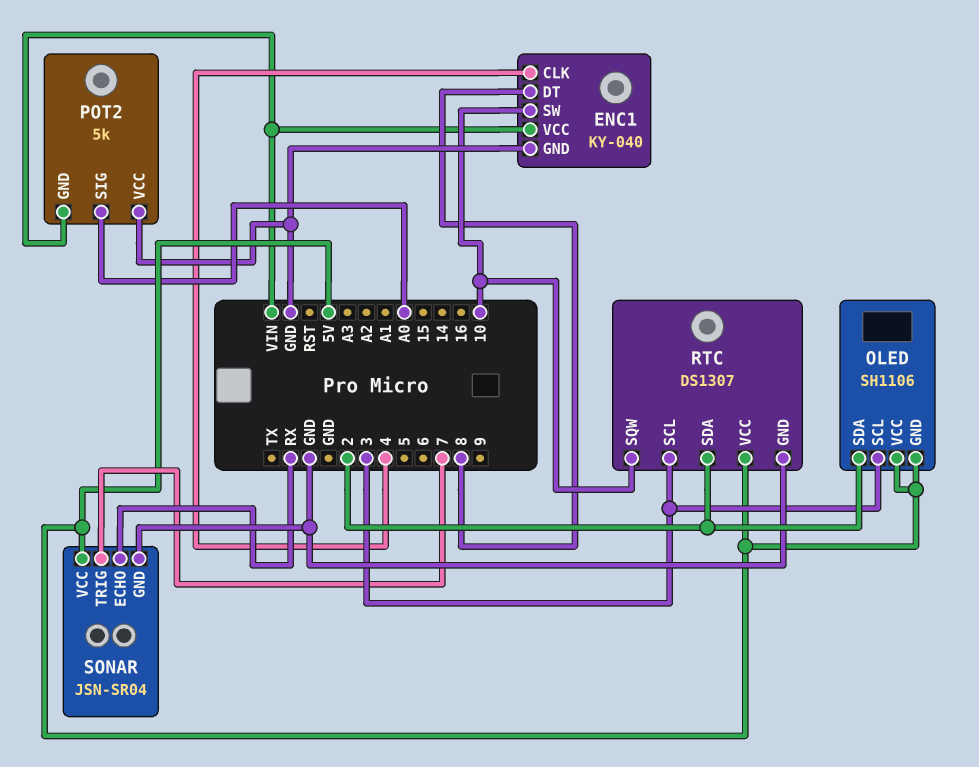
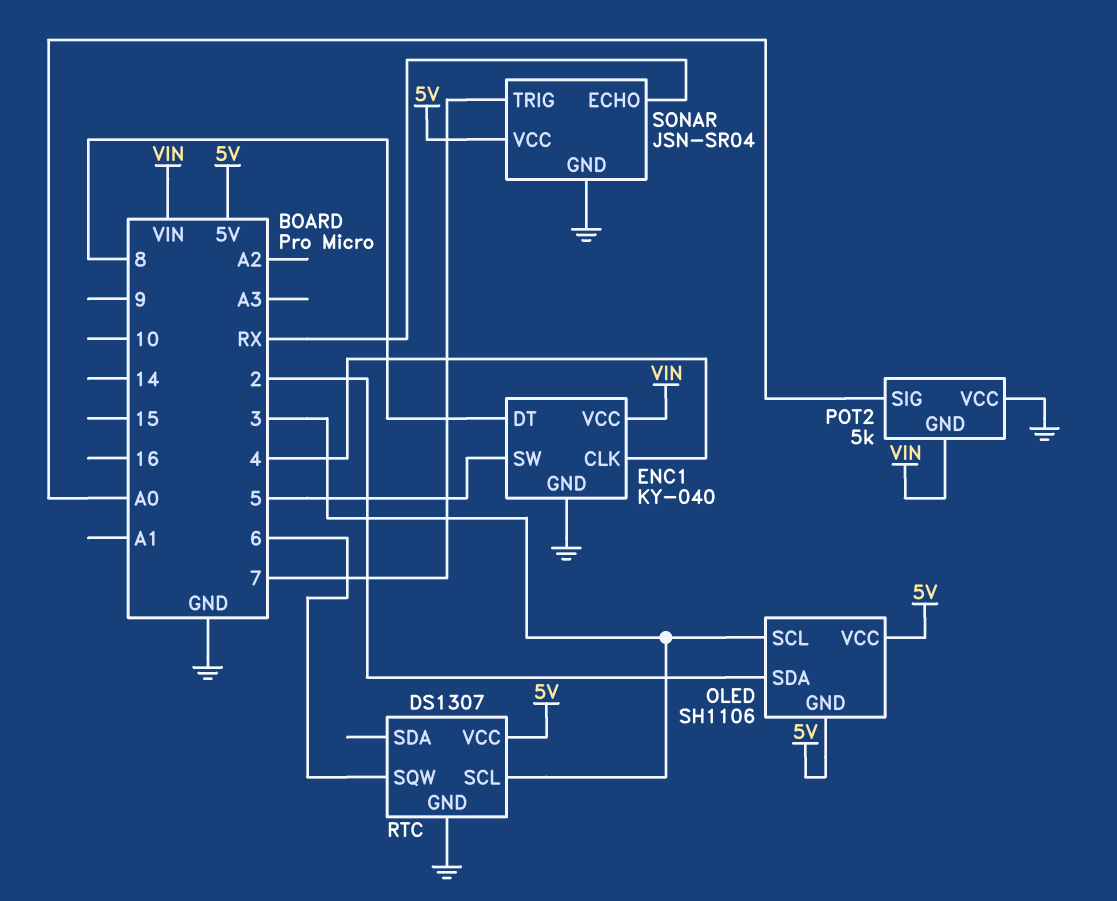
ENC1 pin SW: 10 -> 5
RTC pin SDA: 2 -> none
RTC pin SQW: 10 -> 6

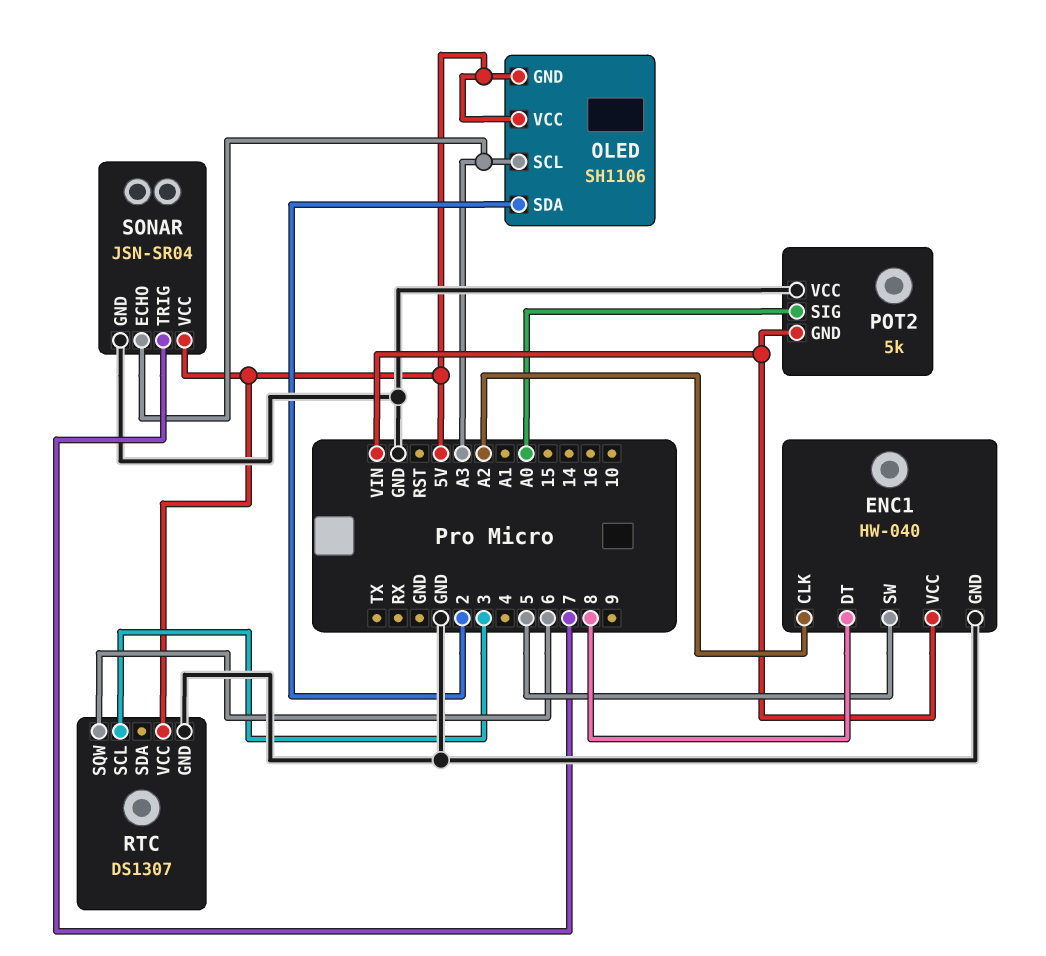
ENC1: KY-040 -> HW-040
ENC1 pin CLK: 4 -> A2
OLED pin SCL: 3 -> A3
SONAR pin ECHO: RX -> A3

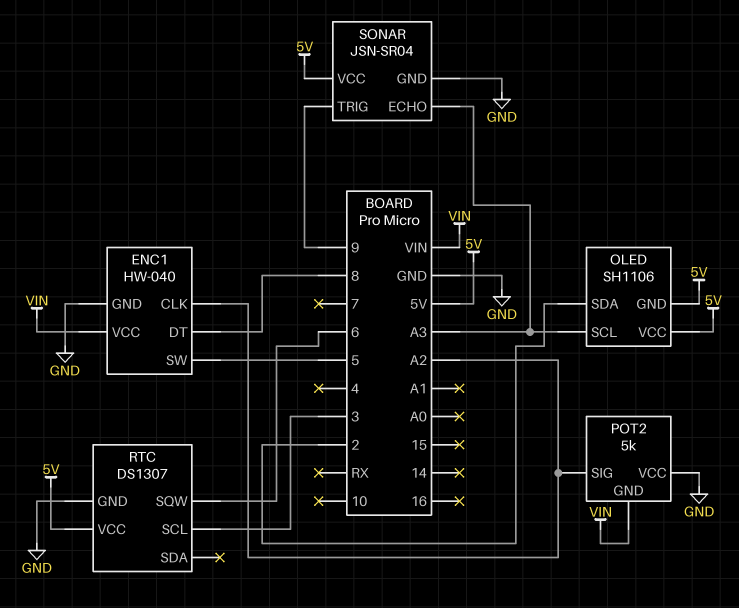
POT2 pin SIG: A0 -> A2
SONAR pin TRIG: 7 -> 9

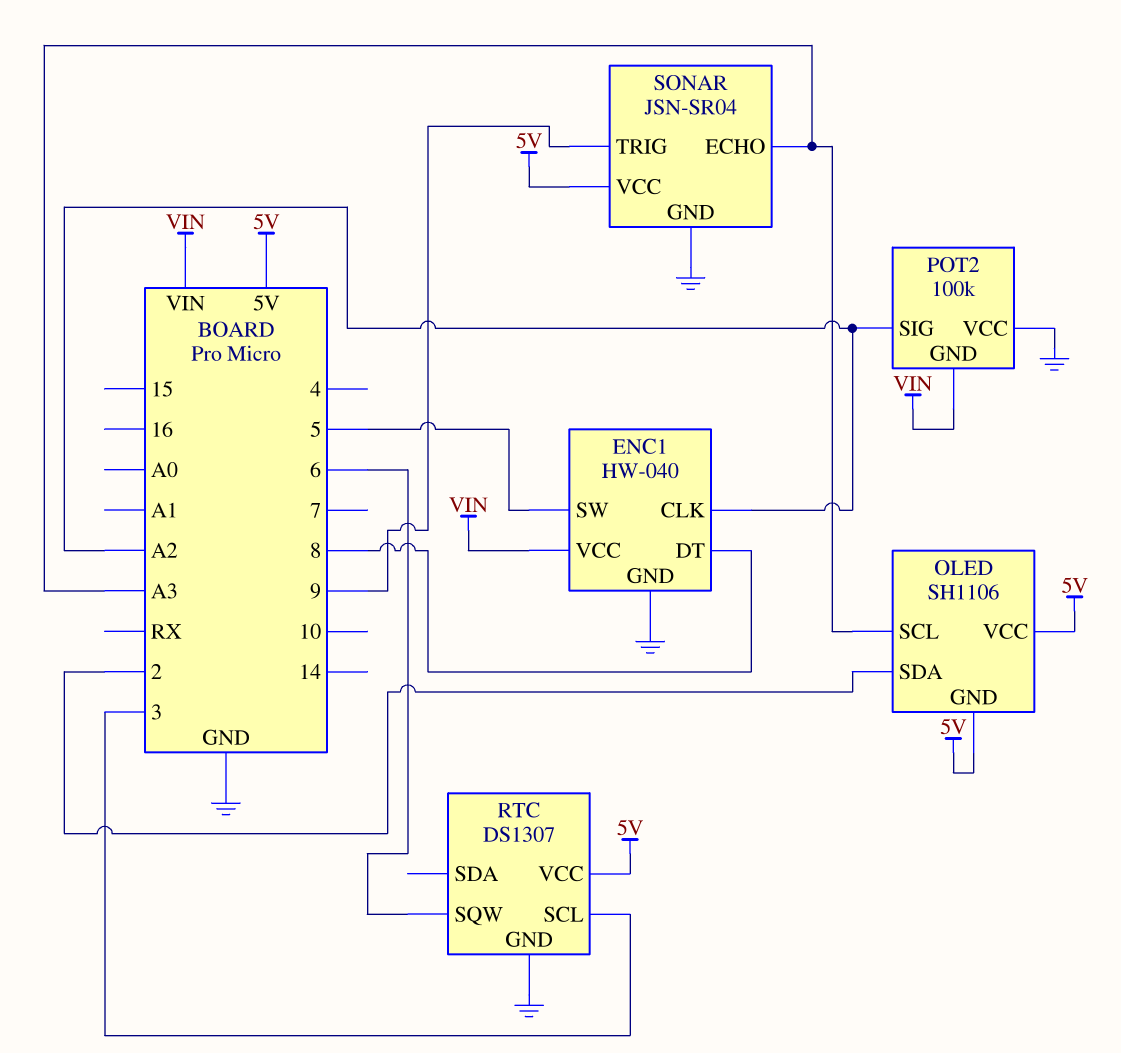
POT2: 5k -> 100k

